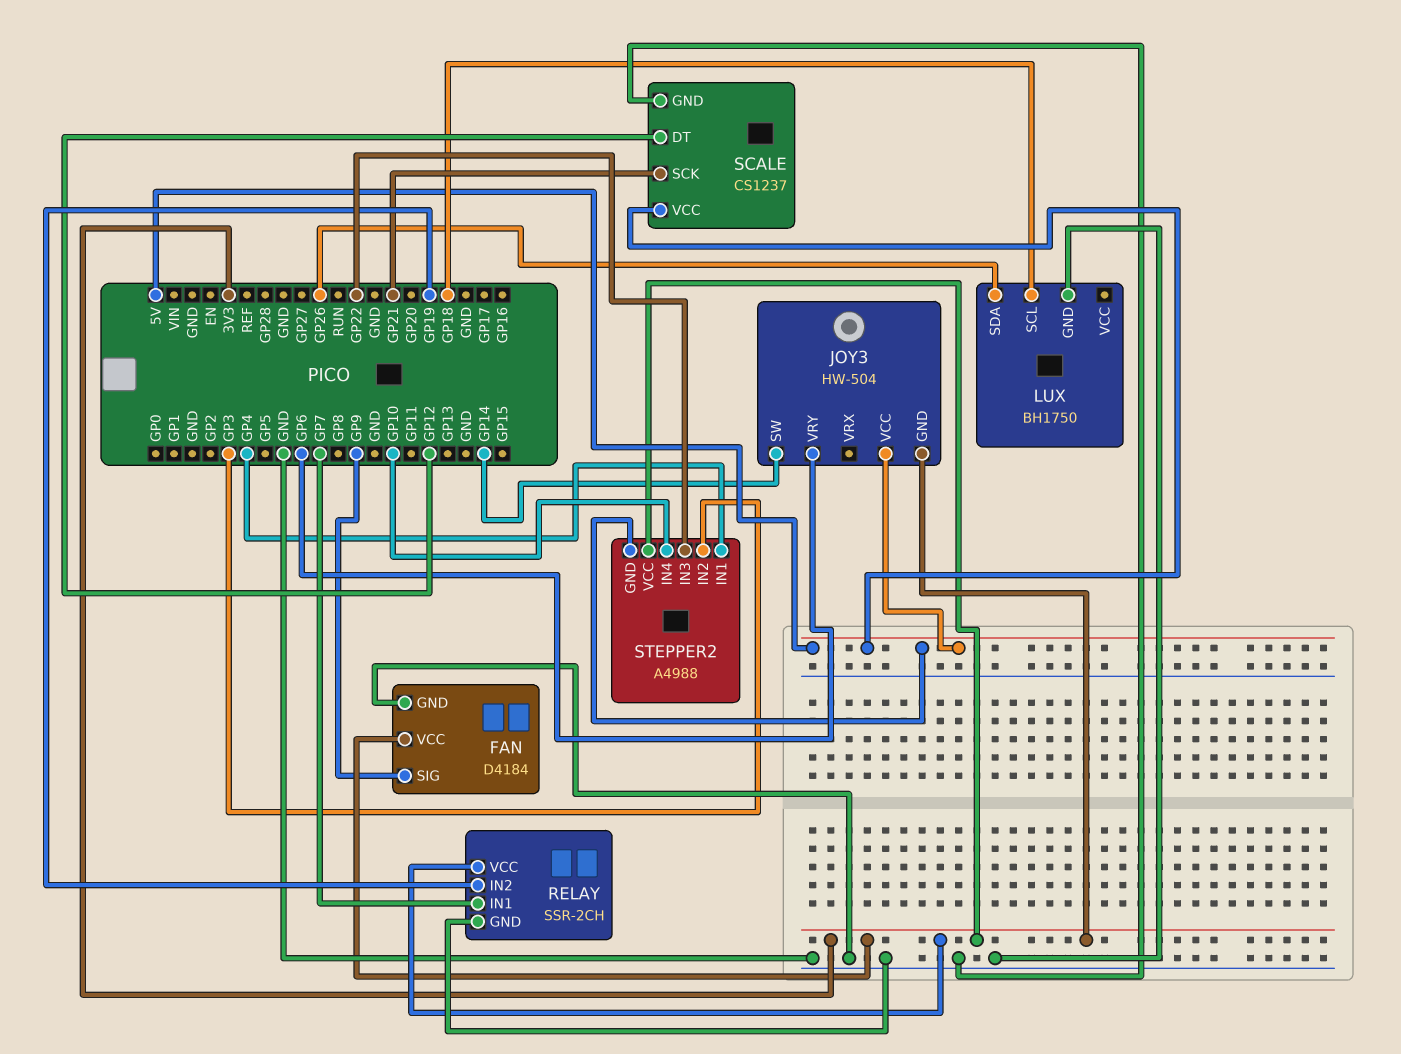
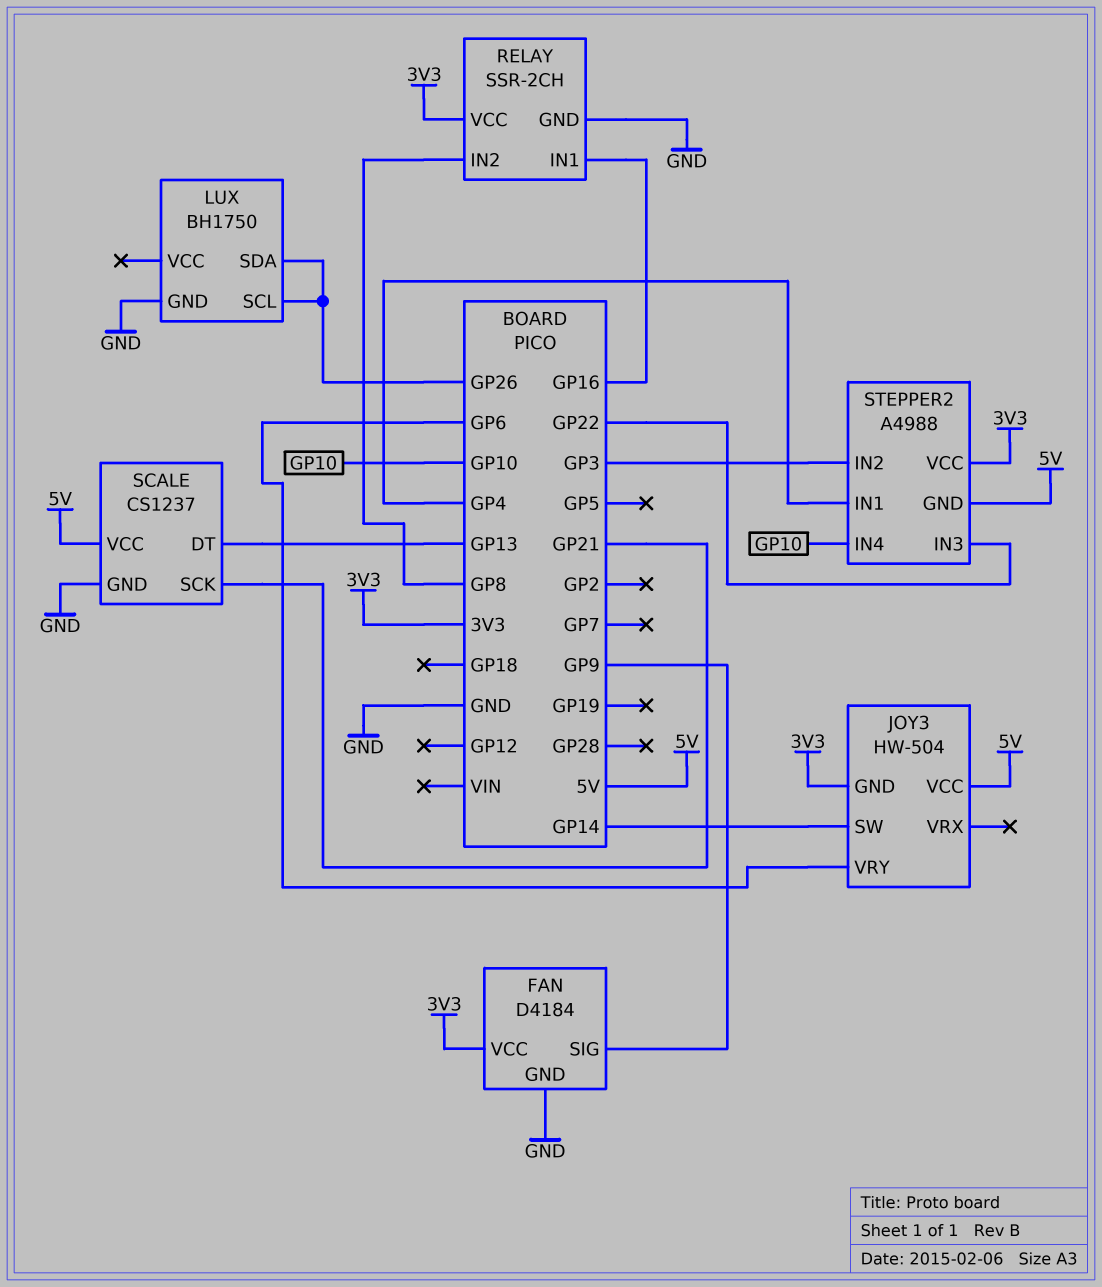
LUX pin SCL: GP18 -> GP26
RELAY pin IN1: GP7 -> GP16
RELAY pin IN2: GP19 -> GP8
SCALE pin DT: GP12 -> GP13

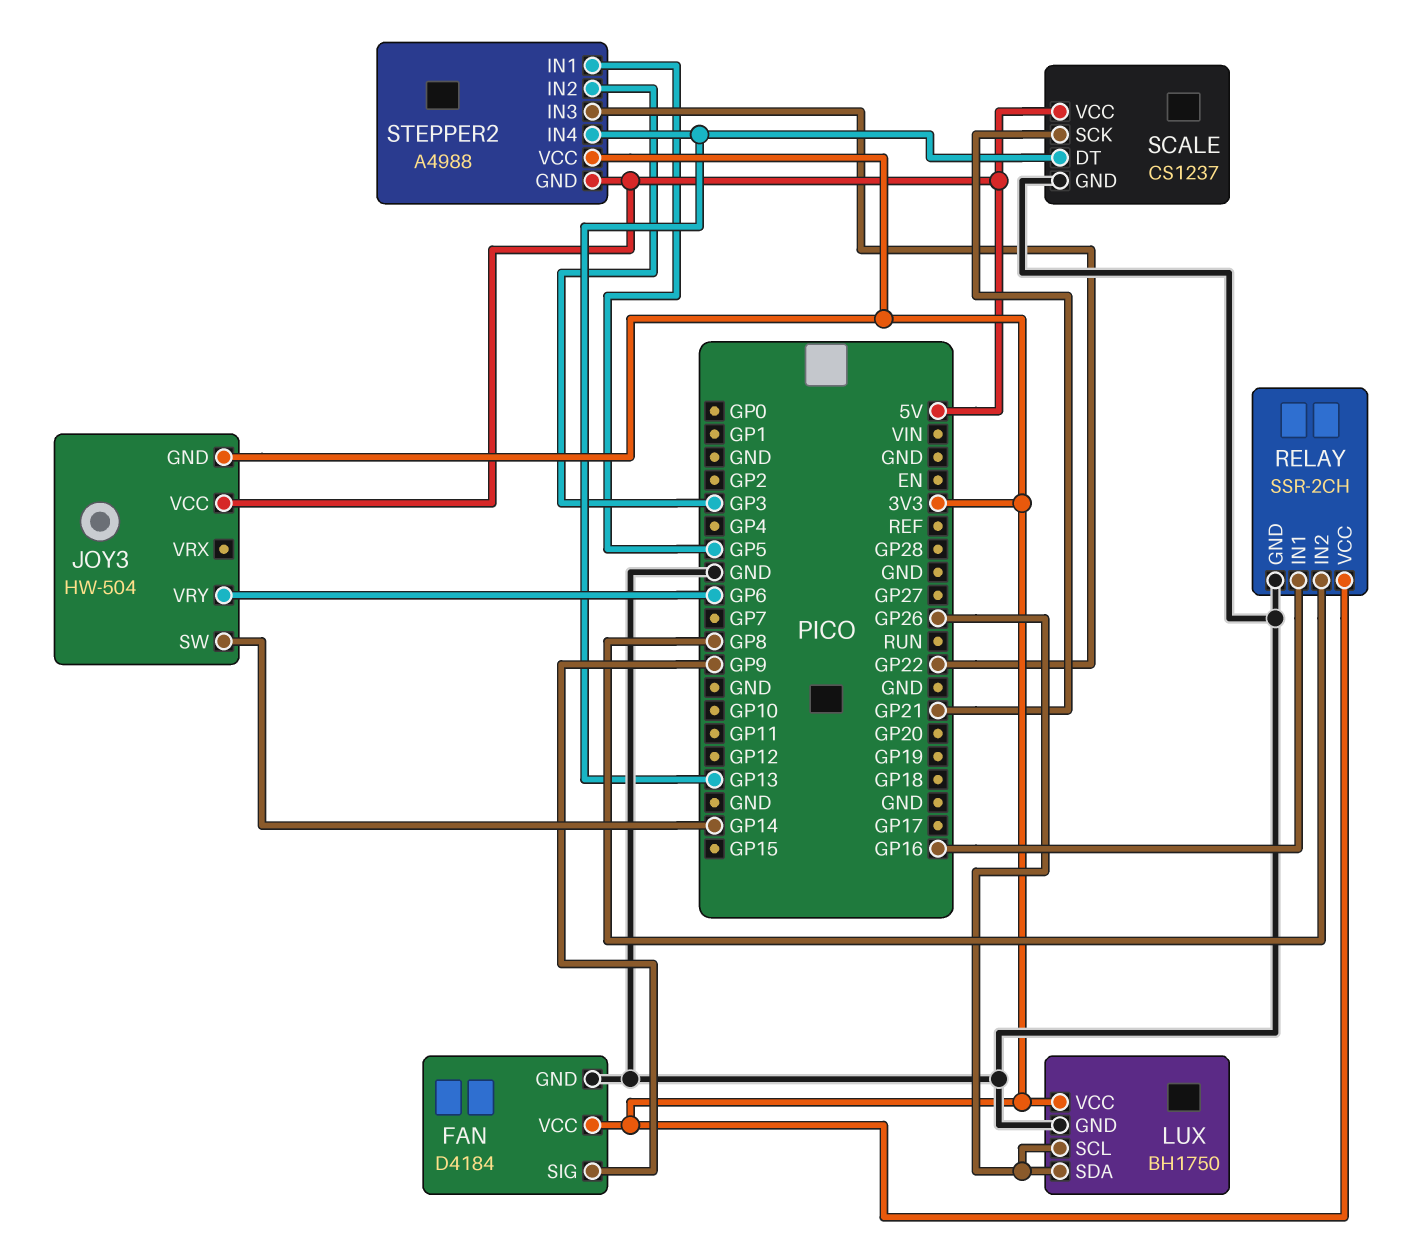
LUX pin VCC: none -> 3V3
STEPPER2 pin IN1: GP4 -> GP5
STEPPER2 pin IN4: GP10 -> GP13

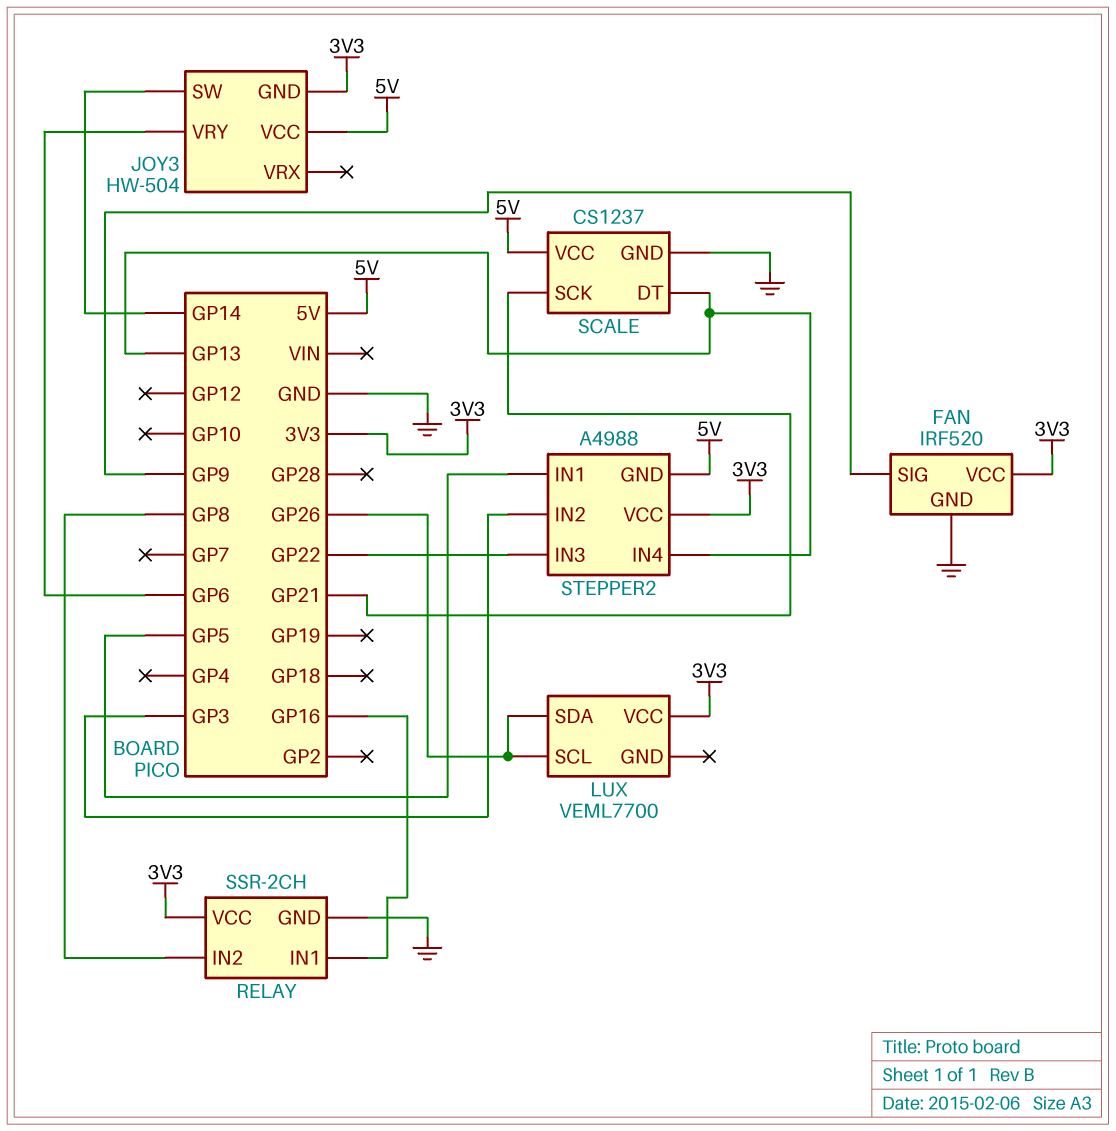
FAN: D4184 -> IRF520
LUX: BH1750 -> VEML7700
LUX pin GND: GND -> none

